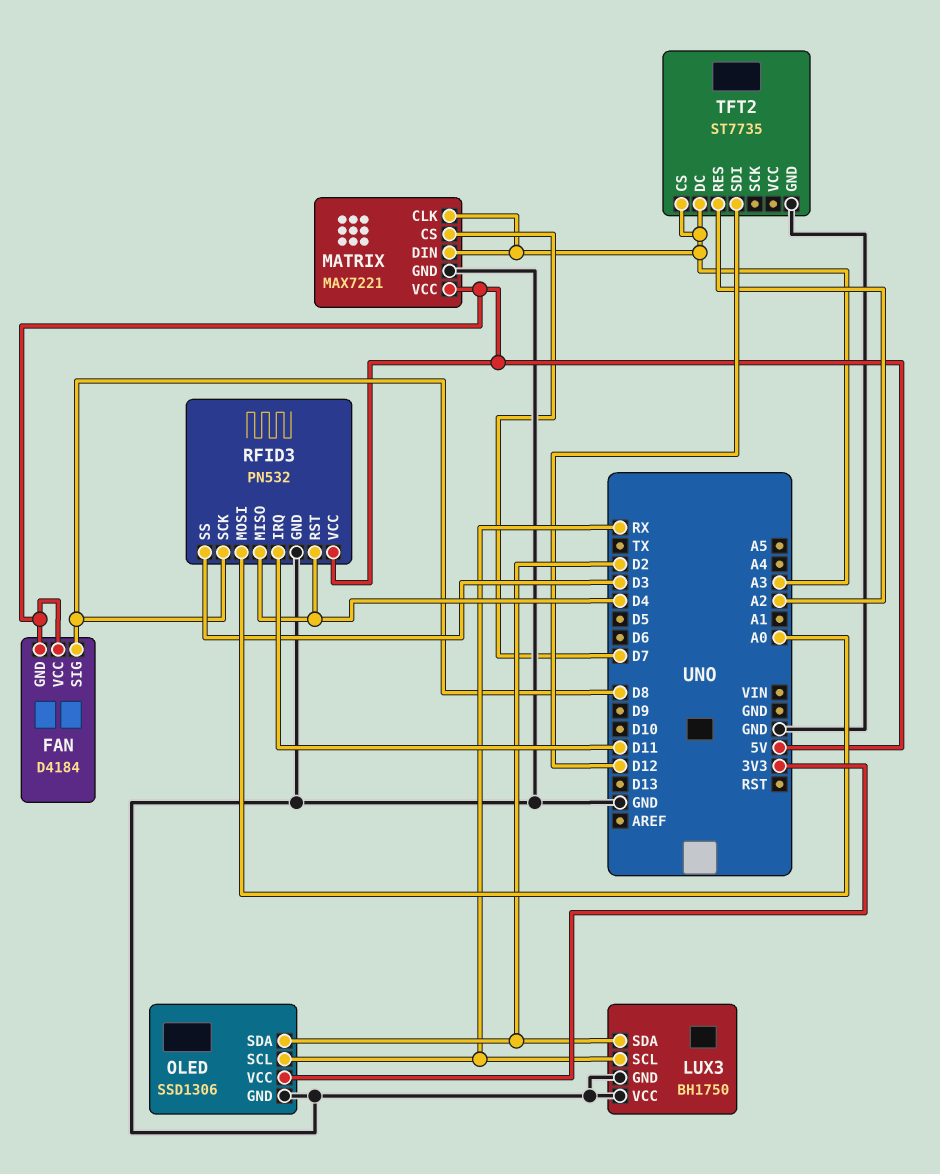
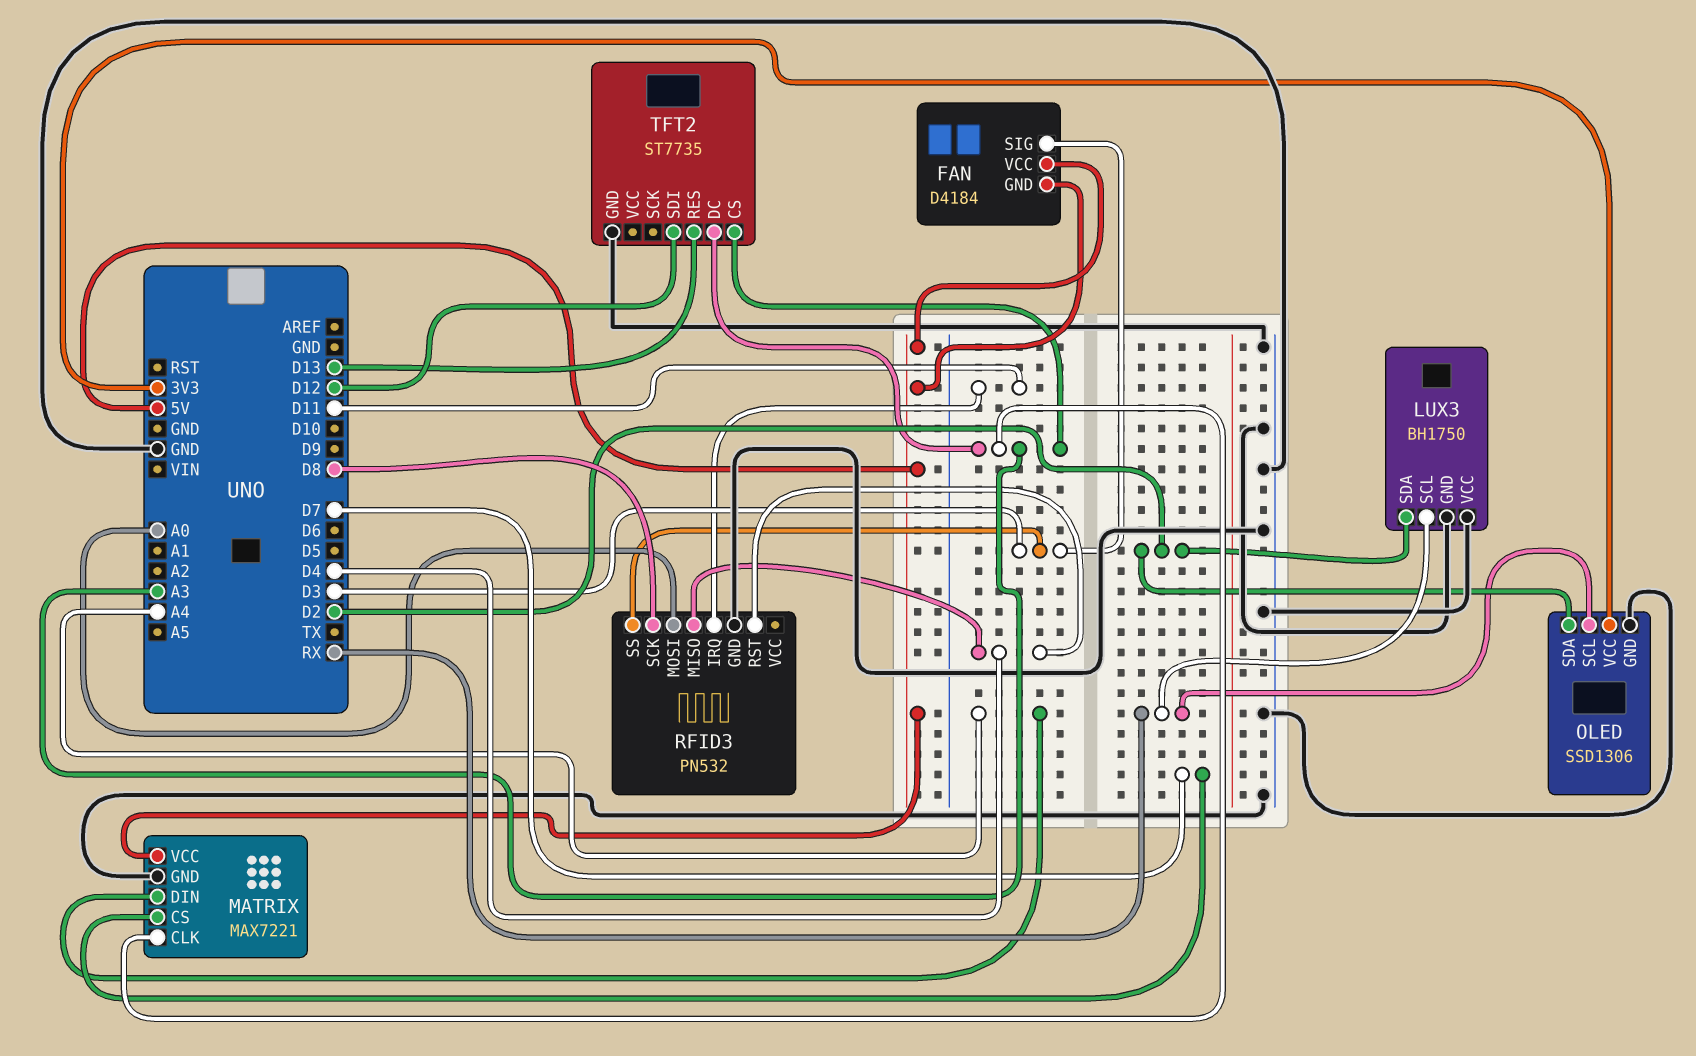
FAN pin SIG: D8 -> D3
MATRIX pin DIN: A3 -> A4
RFID3 pin VCC: 5V -> none
TFT2 pin RES: A2 -> D13

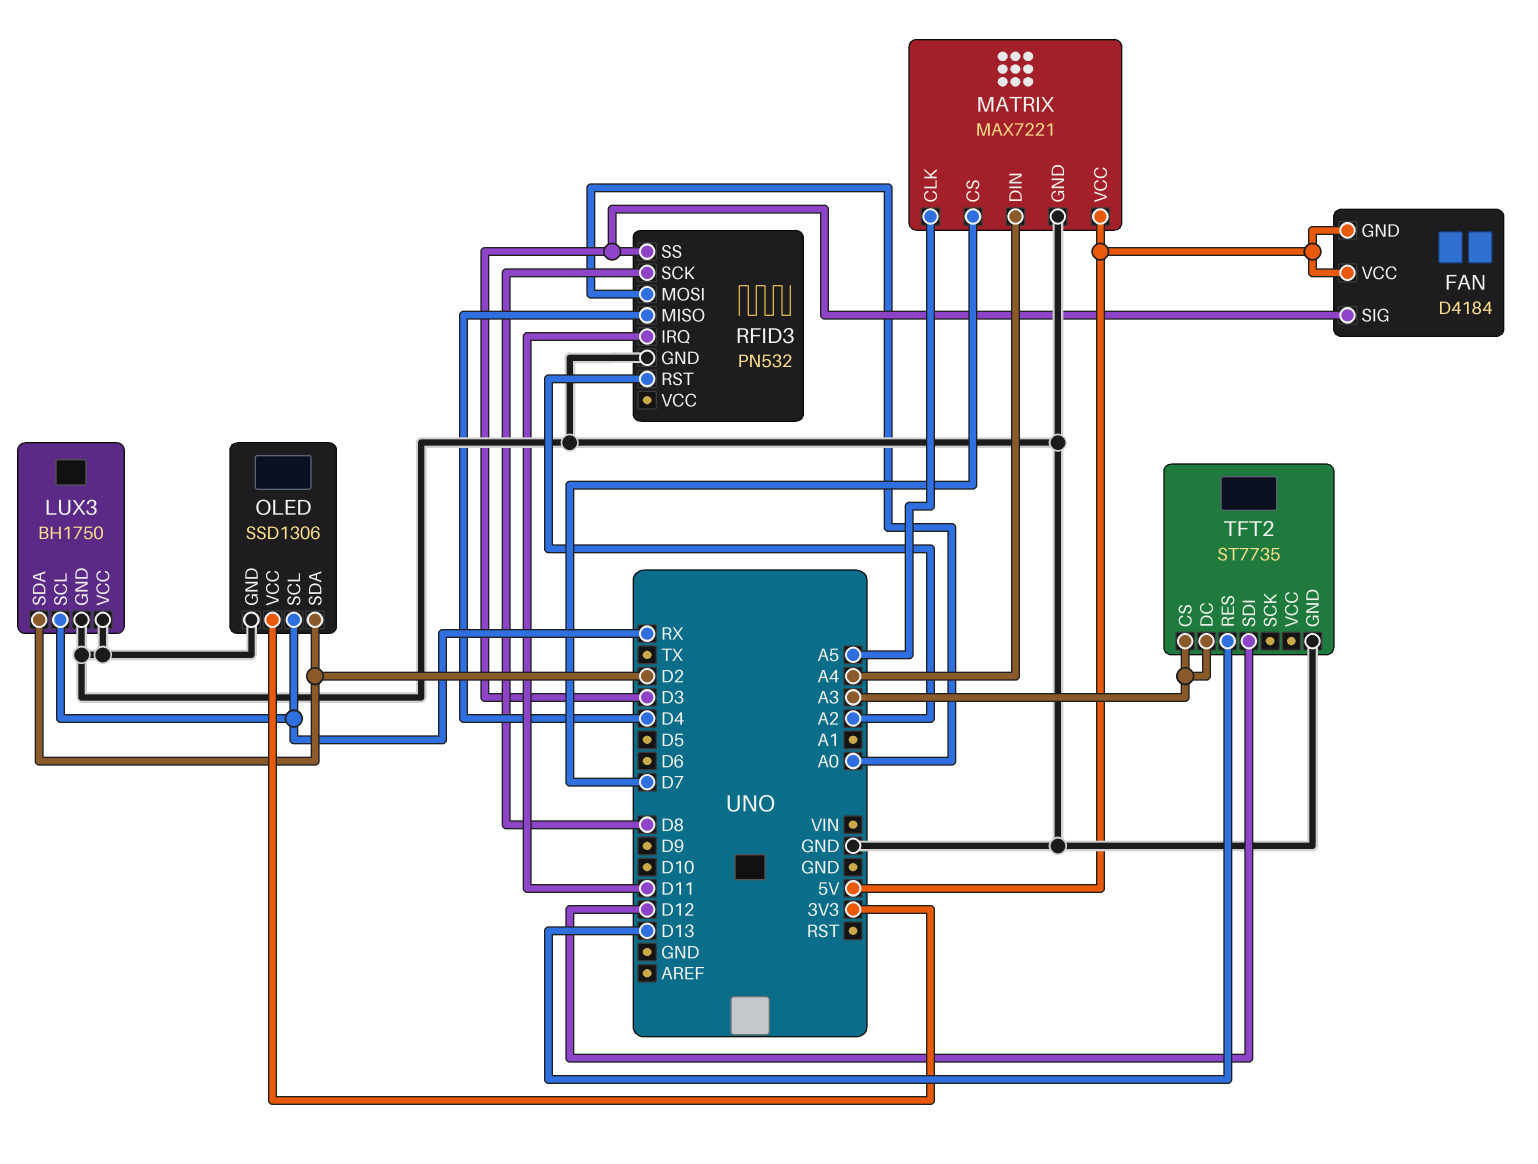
MATRIX pin CLK: A3 -> A5
RFID3 pin RST: D4 -> A2

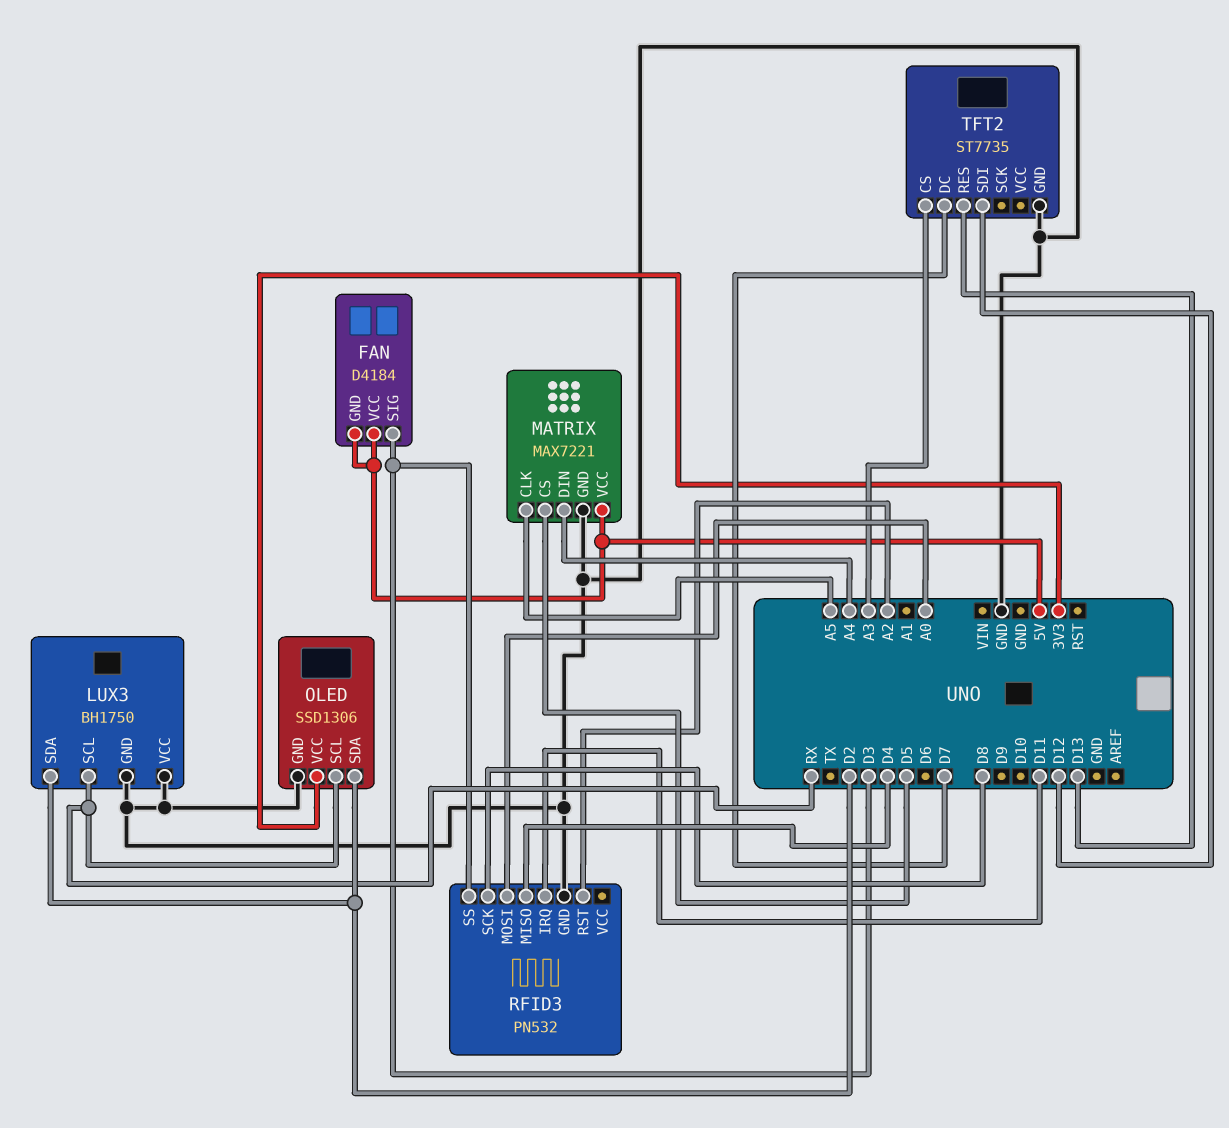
MATRIX pin CS: D7 -> D5
TFT2 pin DC: A3 -> D7

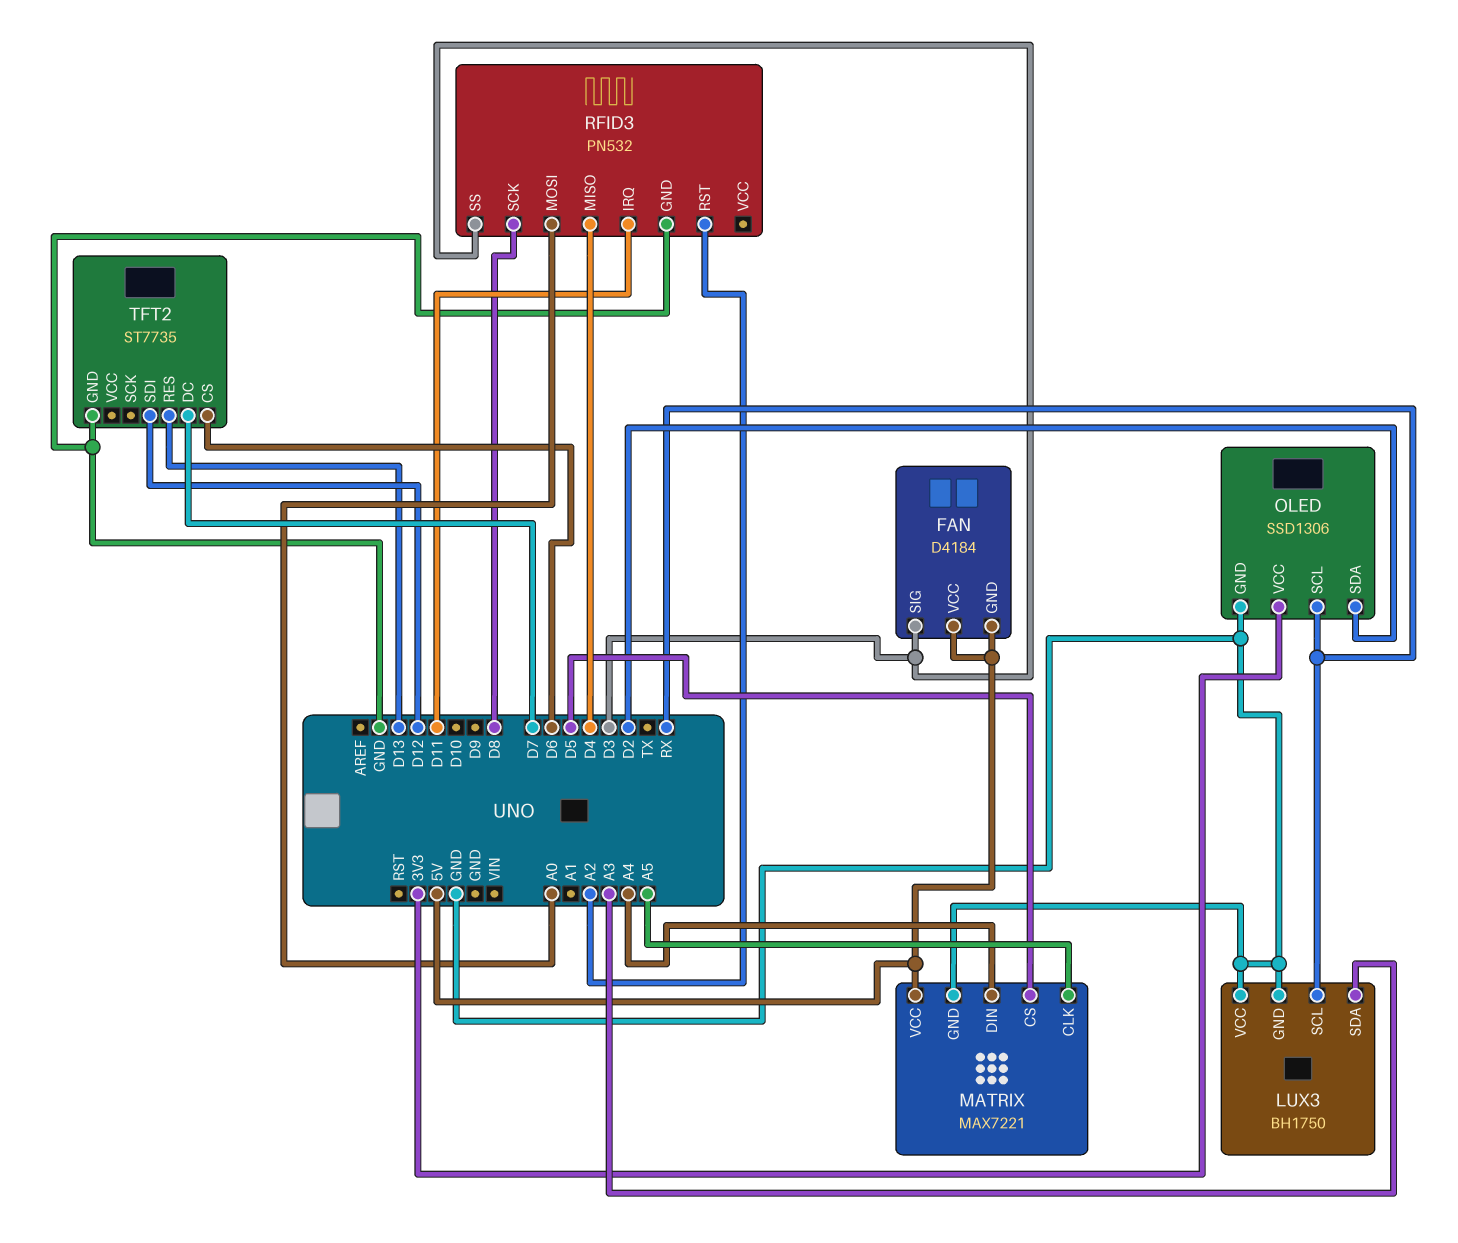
LUX3 pin SDA: D2 -> A3
TFT2 pin CS: A3 -> D6

